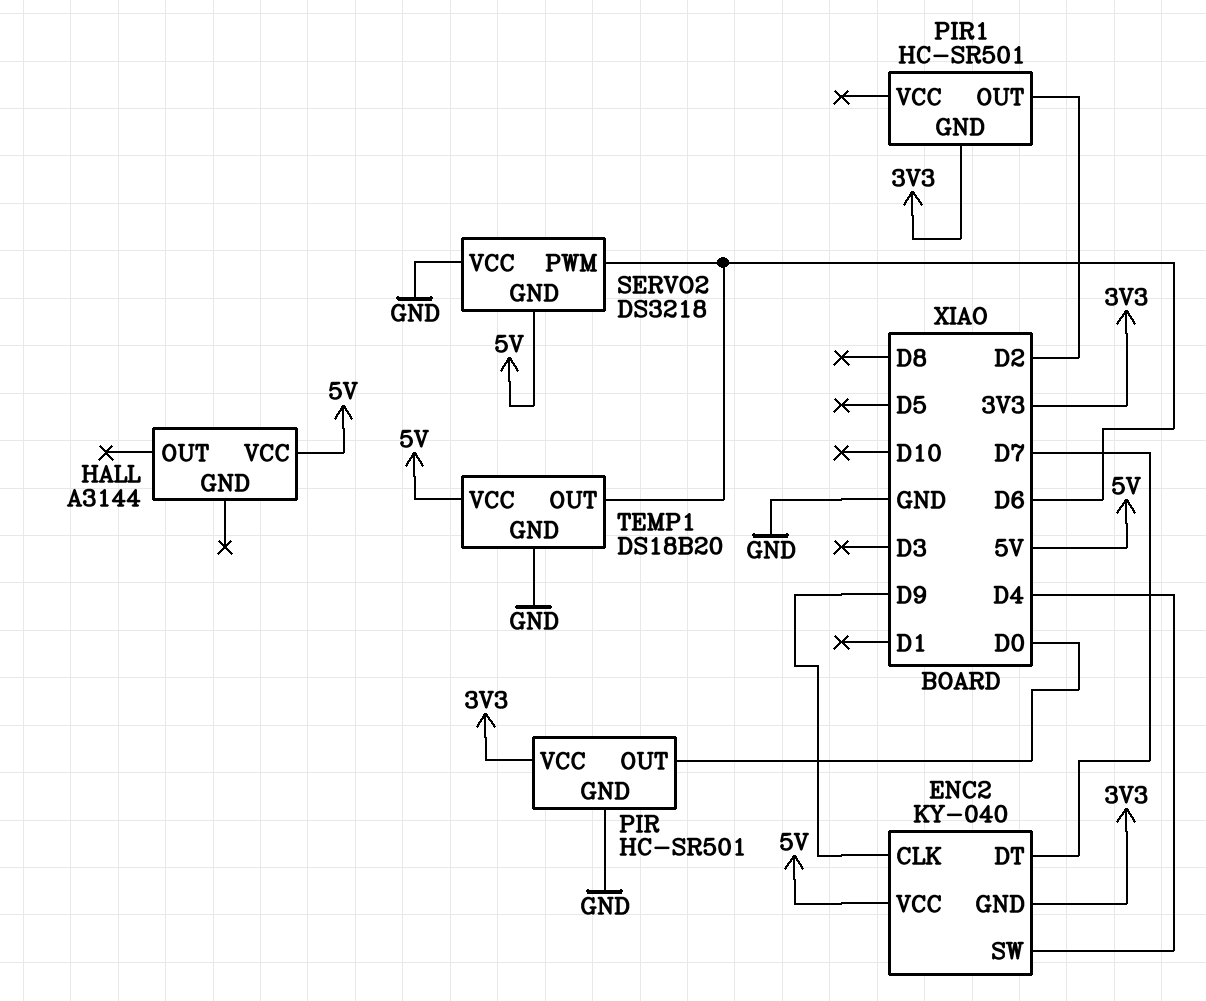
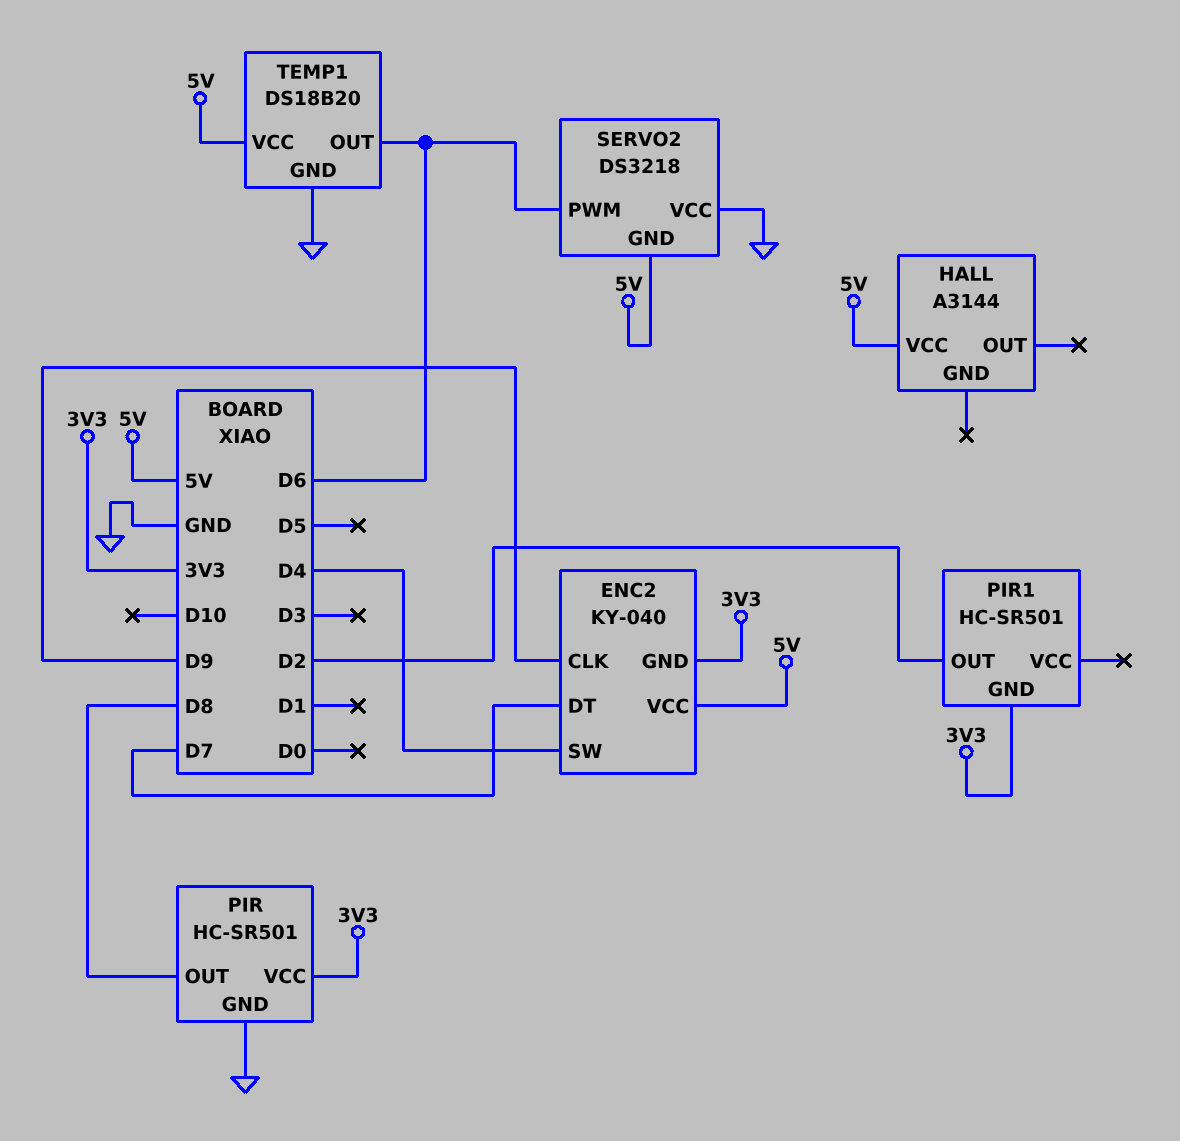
PIR pin OUT: D0 -> D8

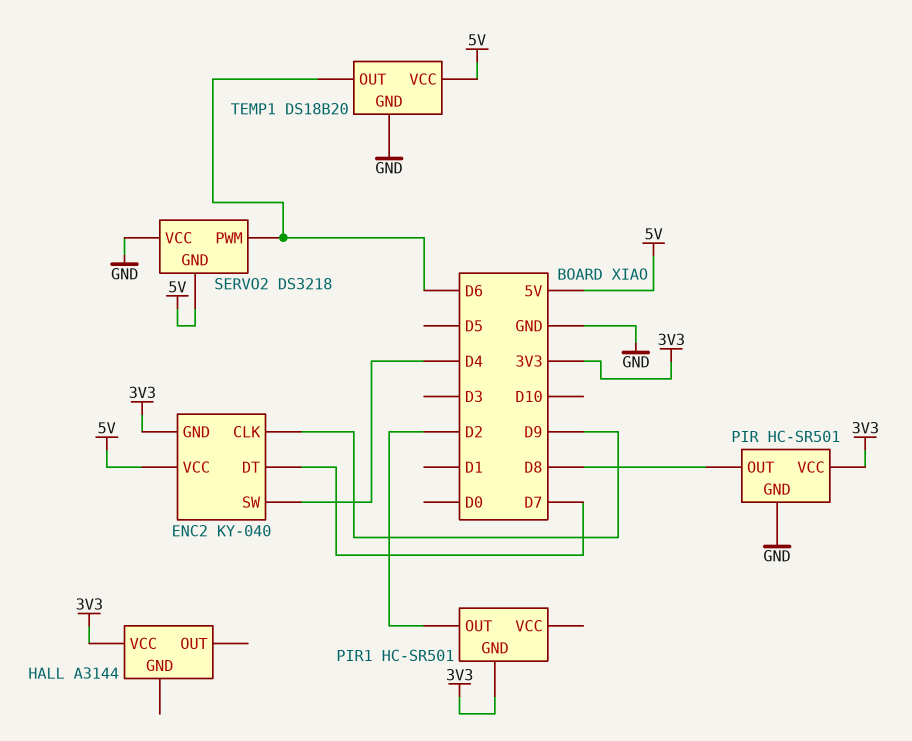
HALL pin VCC: 5V -> 3V3

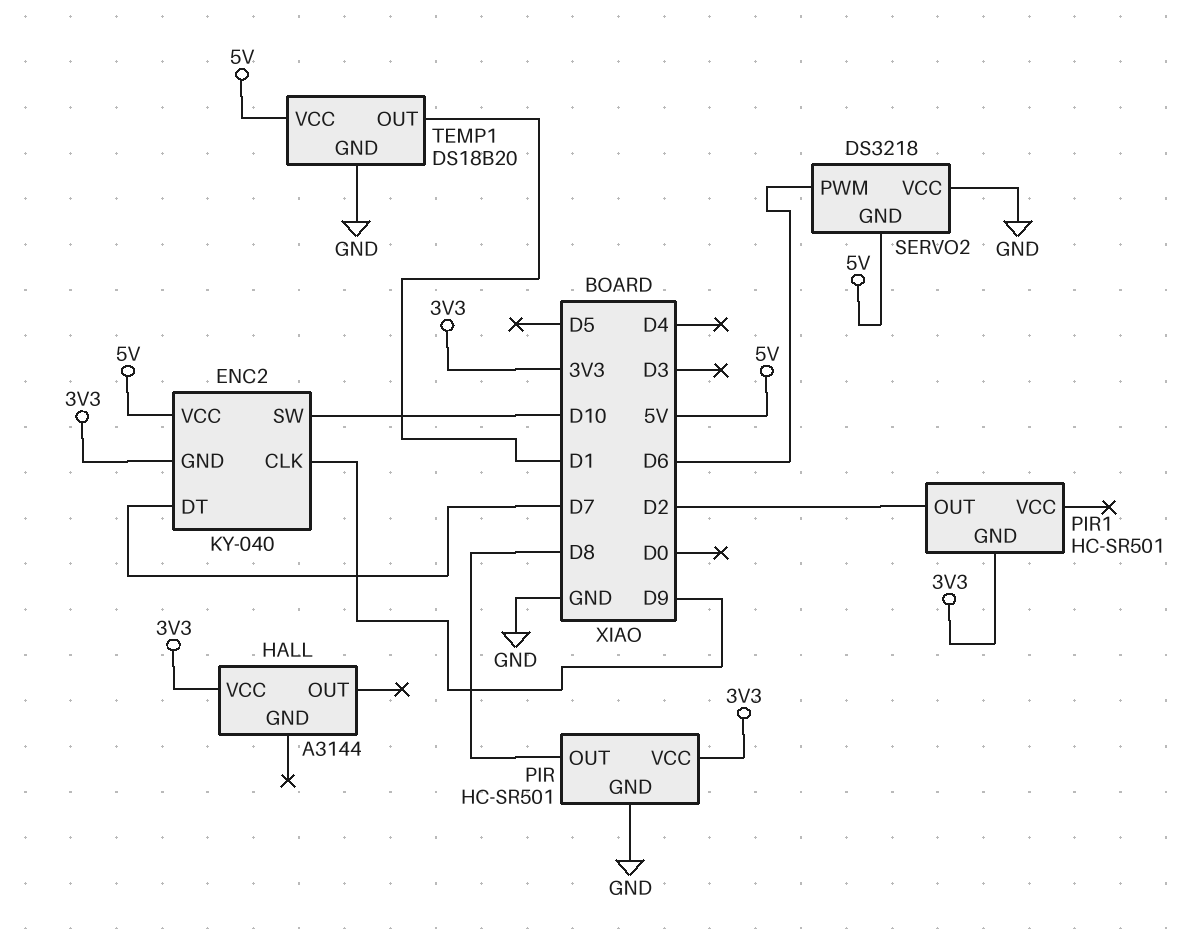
ENC2 pin SW: D4 -> D10
TEMP1 pin OUT: D6 -> D1

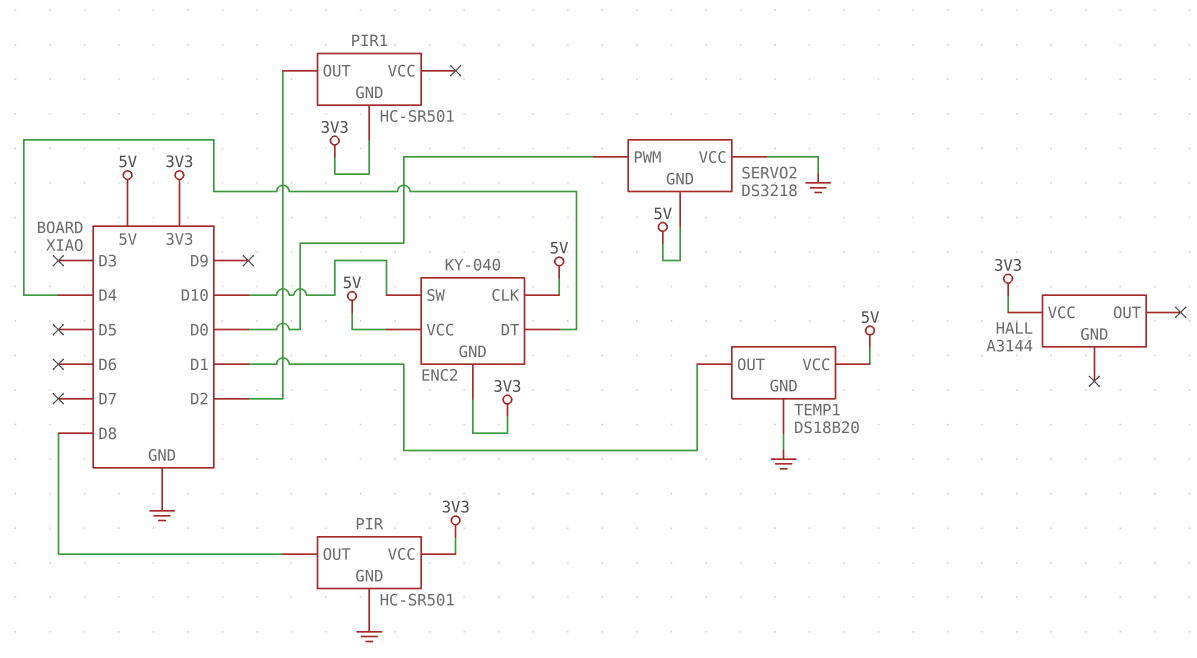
ENC2 pin CLK: D9 -> 5V
ENC2 pin DT: D7 -> D4
SERVO2 pin PWM: D6 -> D0

